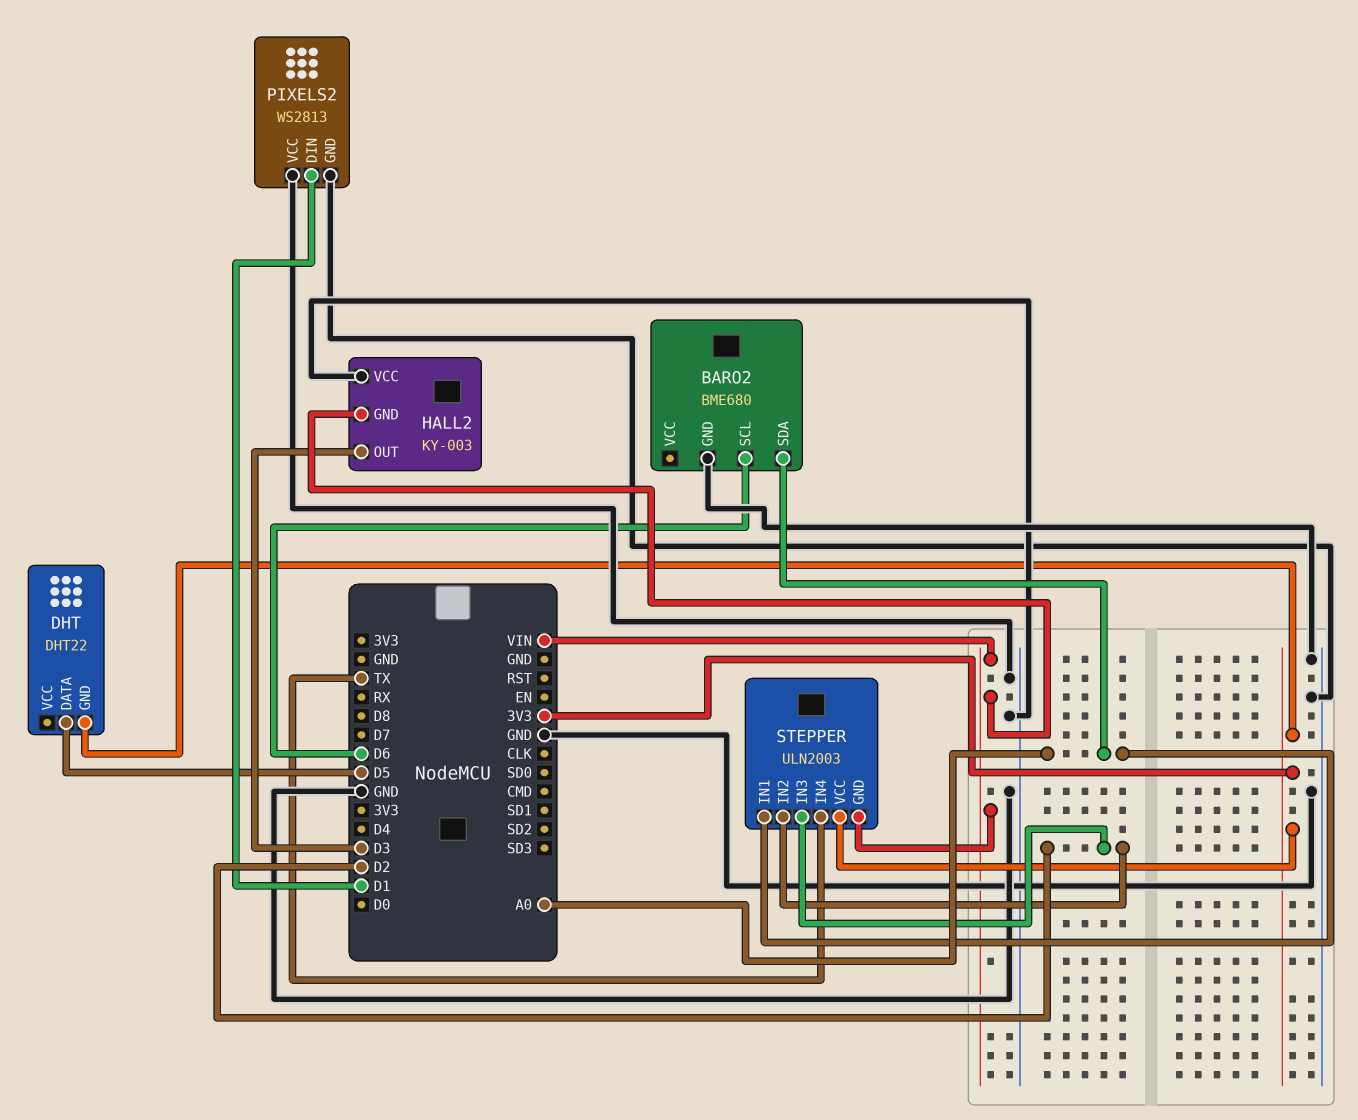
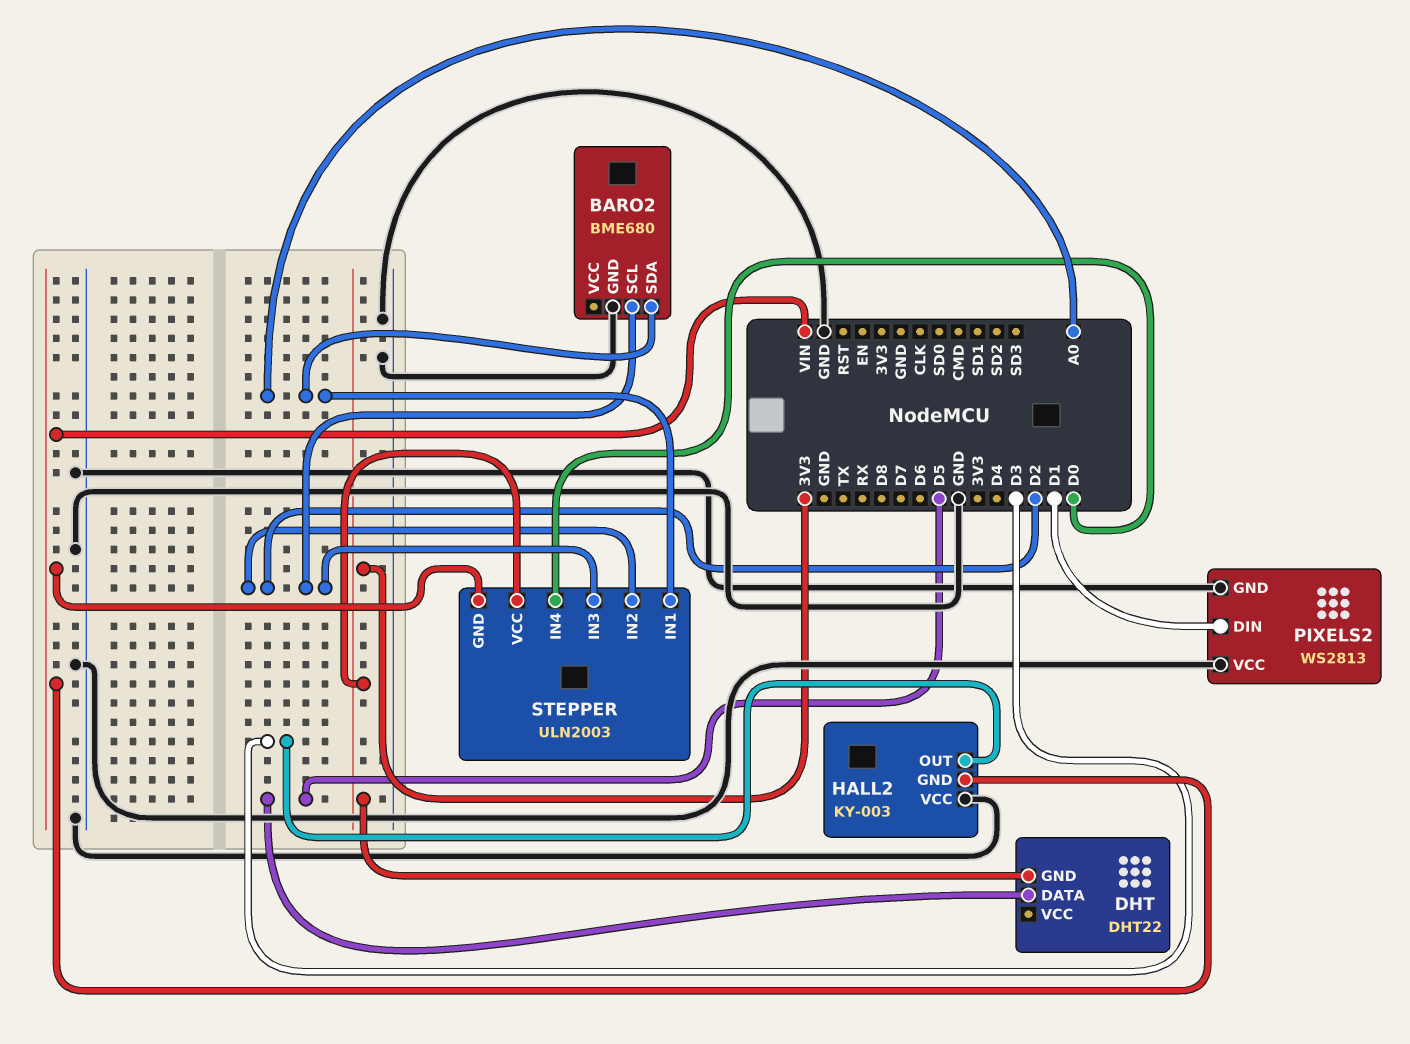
BARO2 pin SCL: D6 -> D2
STEPPER pin IN4: TX -> D0

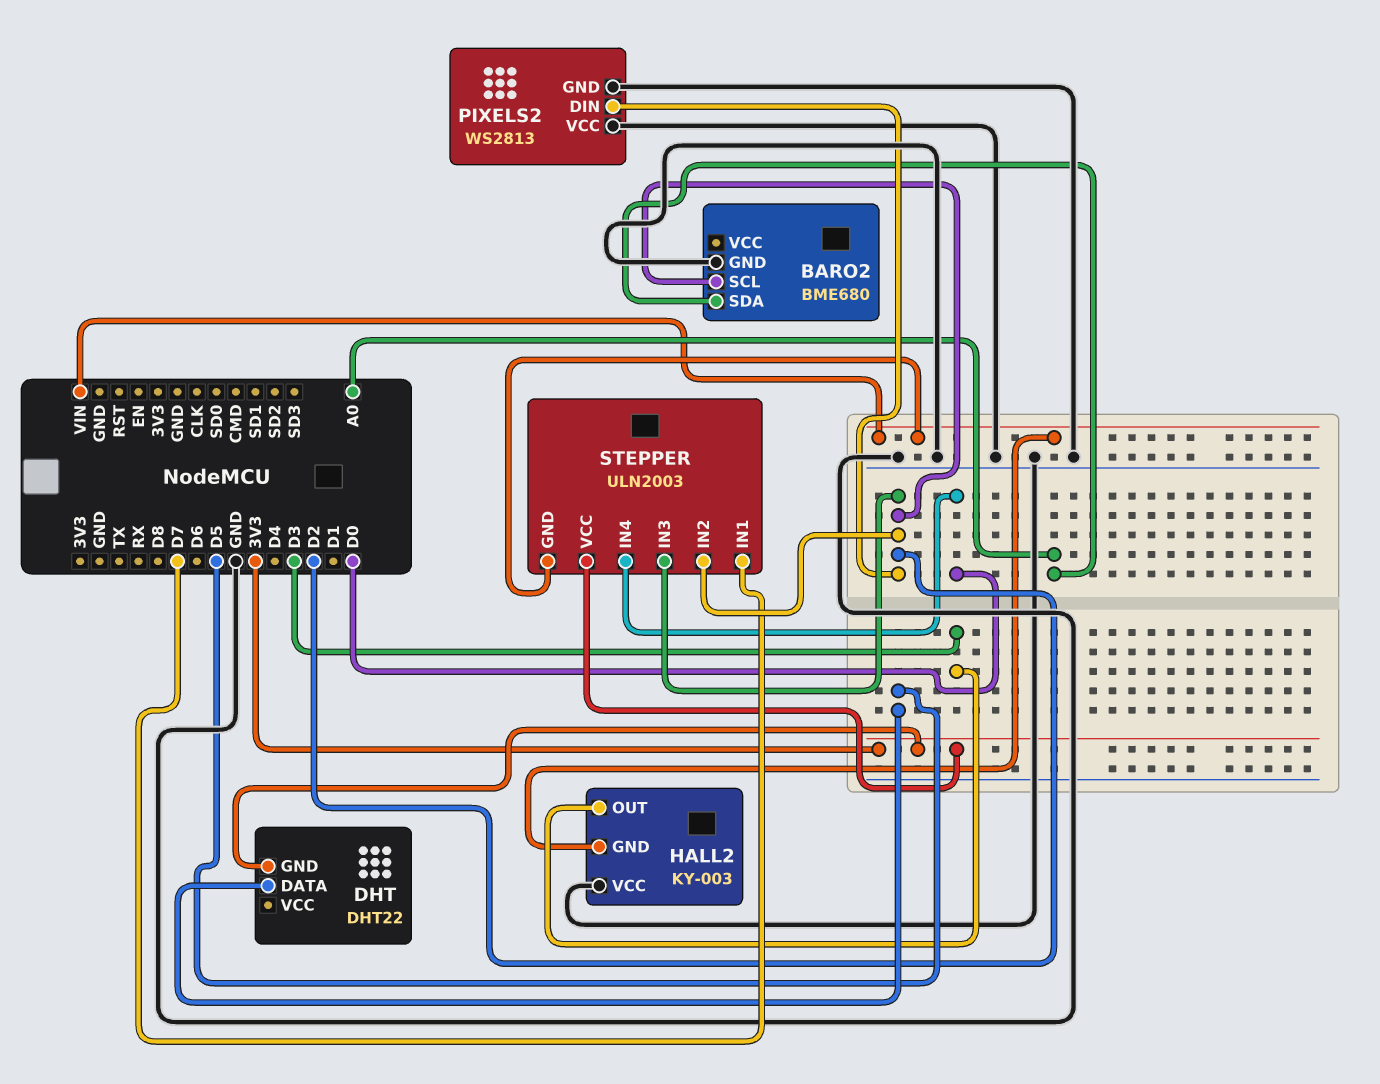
PIXELS2 pin DIN: D1 -> D2
STEPPER pin IN1: A0 -> D7

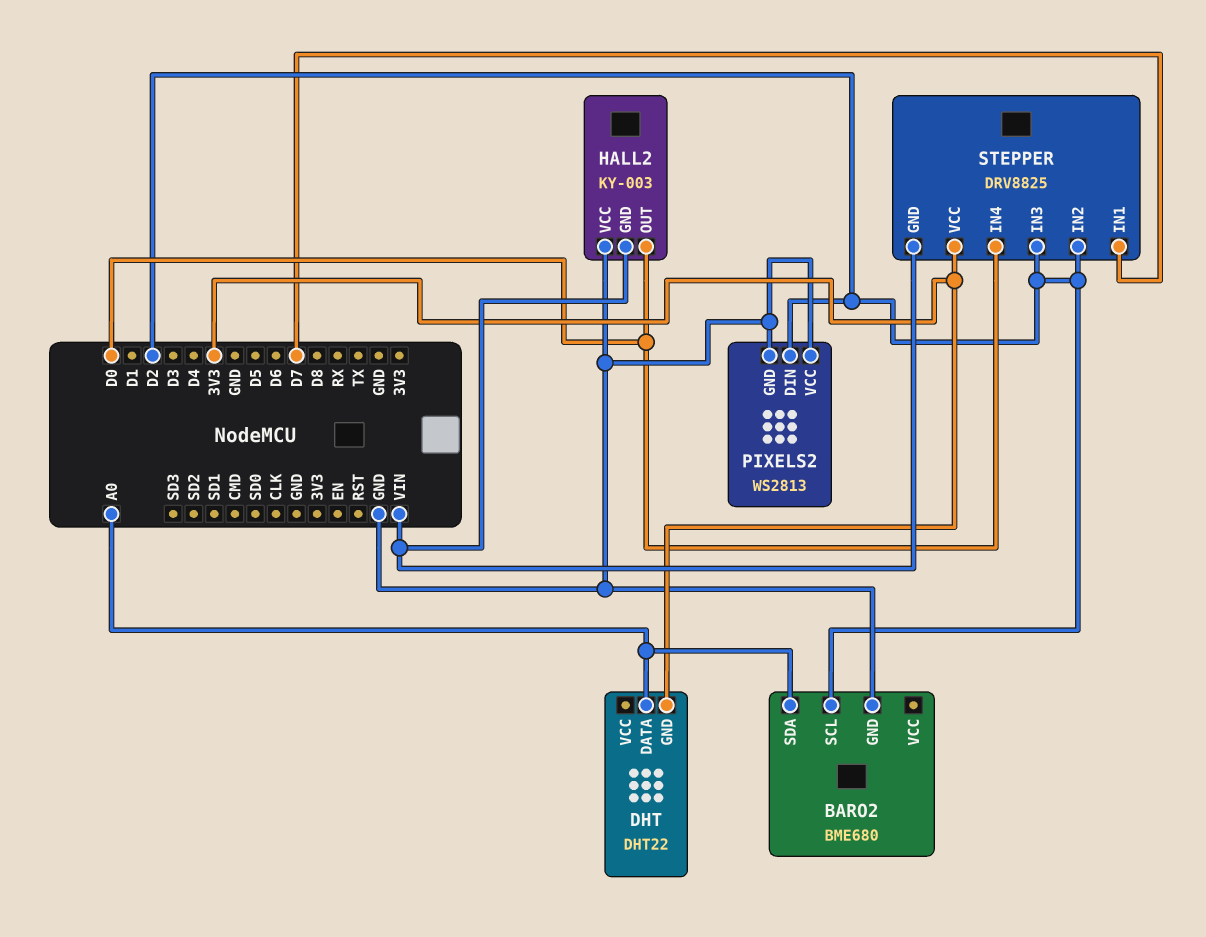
DHT pin DATA: D5 -> A0
HALL2 pin OUT: D3 -> D0
STEPPER: ULN2003 -> DRV8825

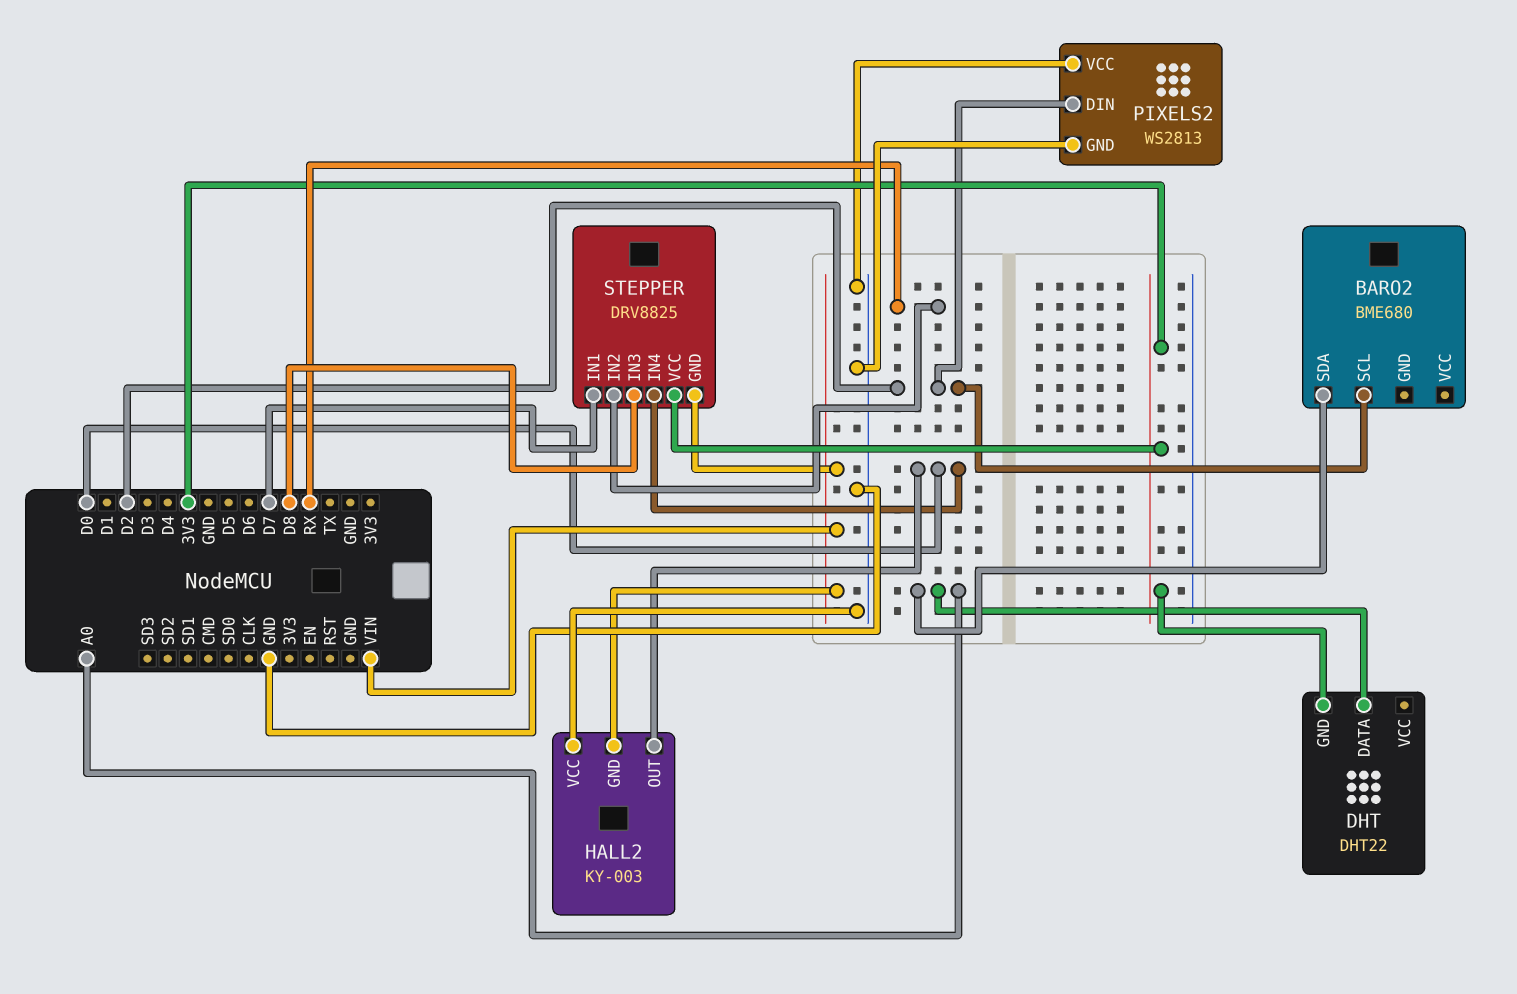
BARO2 pin GND: GND -> none
STEPPER pin IN2: D2 -> RX
STEPPER pin IN3: D2 -> D8

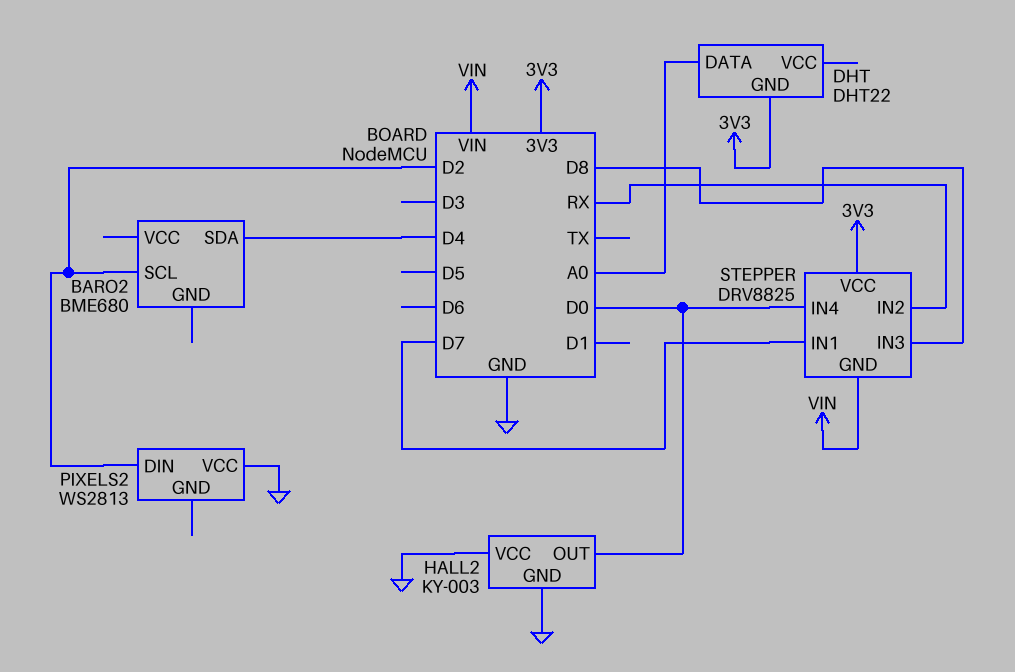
BARO2 pin SDA: A0 -> D4
HALL2 pin GND: VIN -> GND
PIXELS2 pin GND: GND -> none

